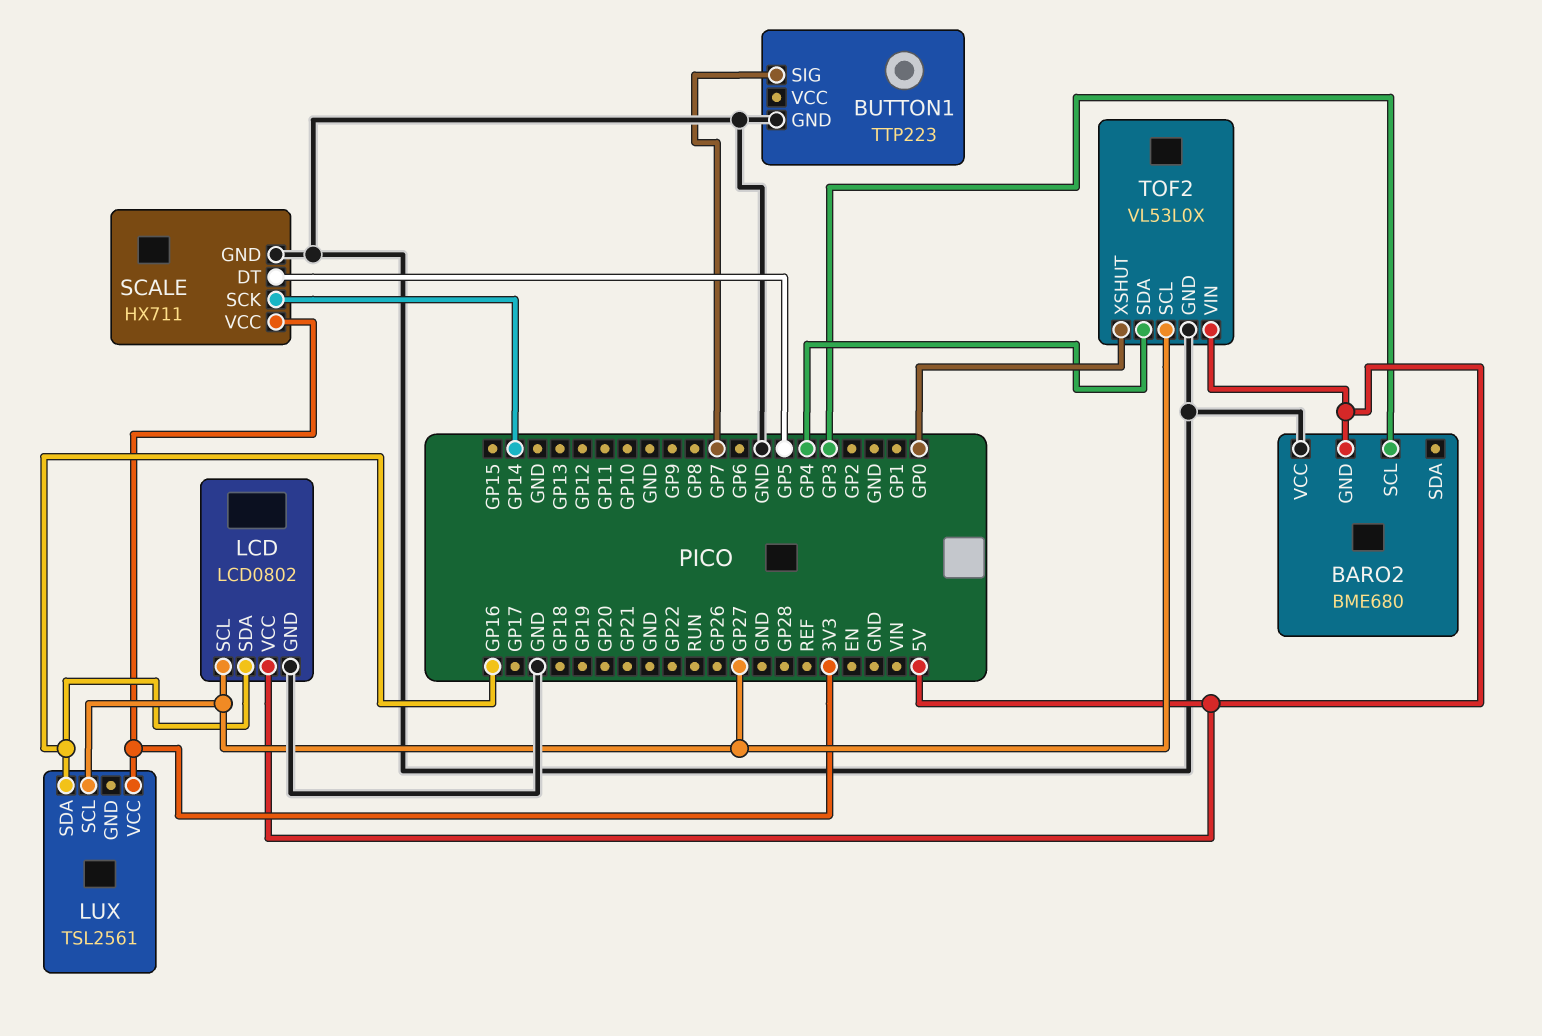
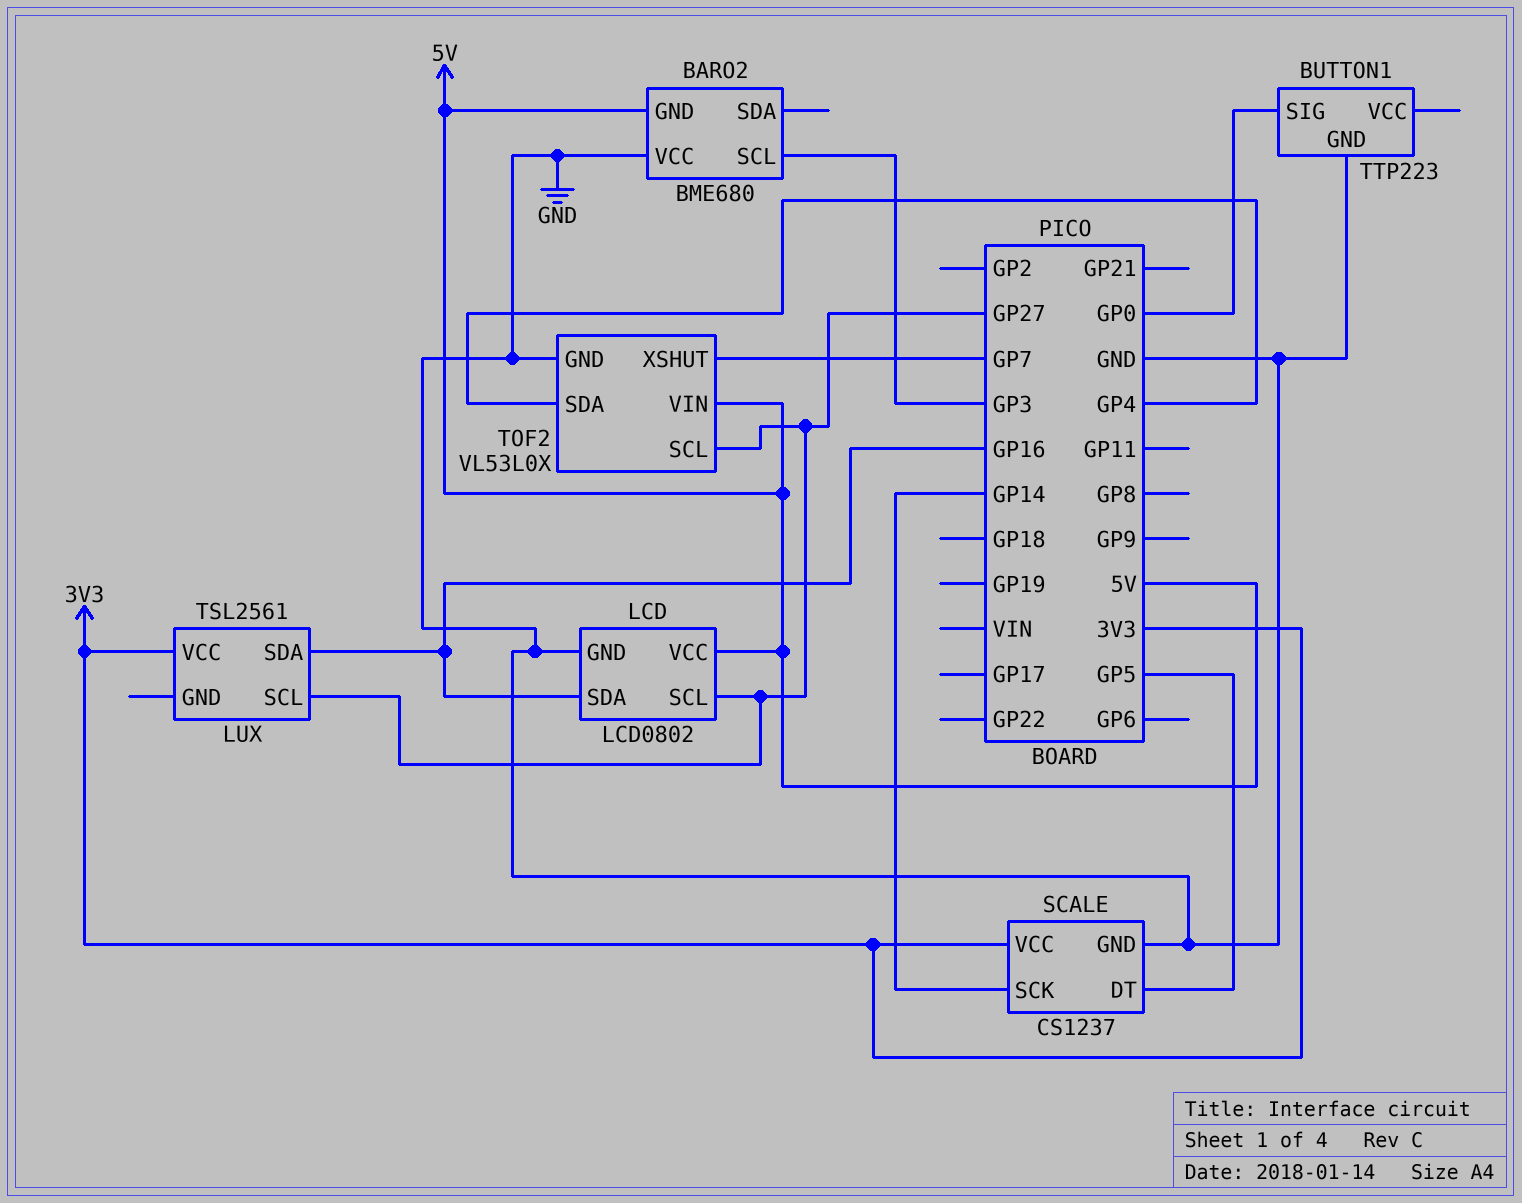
BUTTON1 pin SIG: GP7 -> GP0
SCALE: HX711 -> CS1237
TOF2 pin XSHUT: GP0 -> GP7

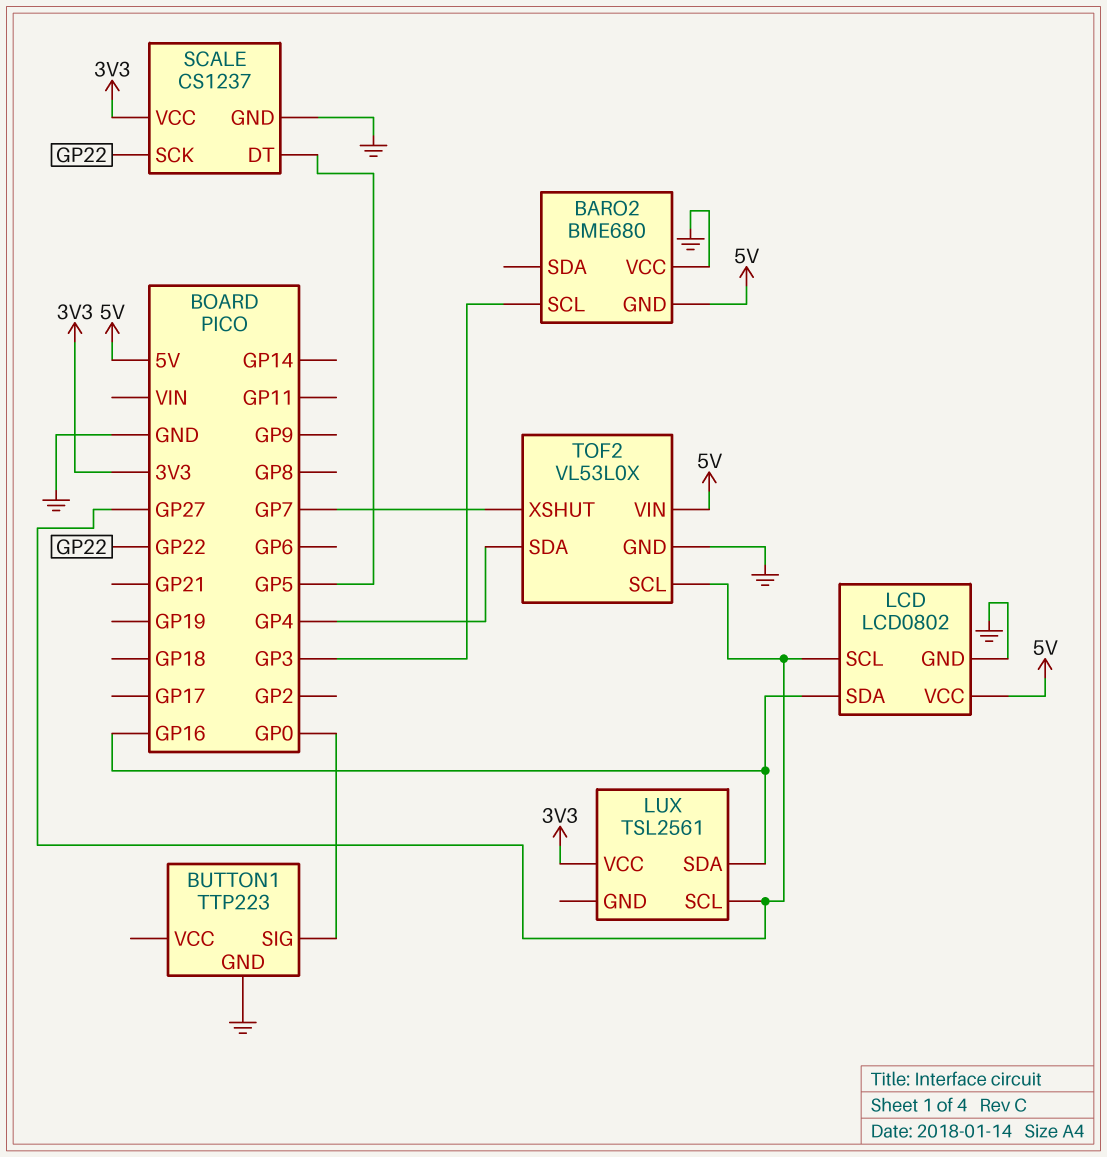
SCALE pin SCK: GP14 -> GP22

